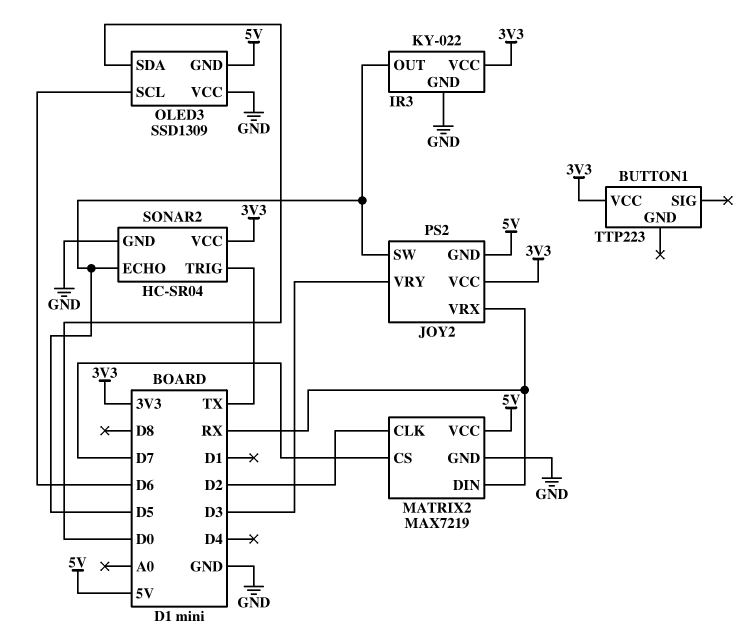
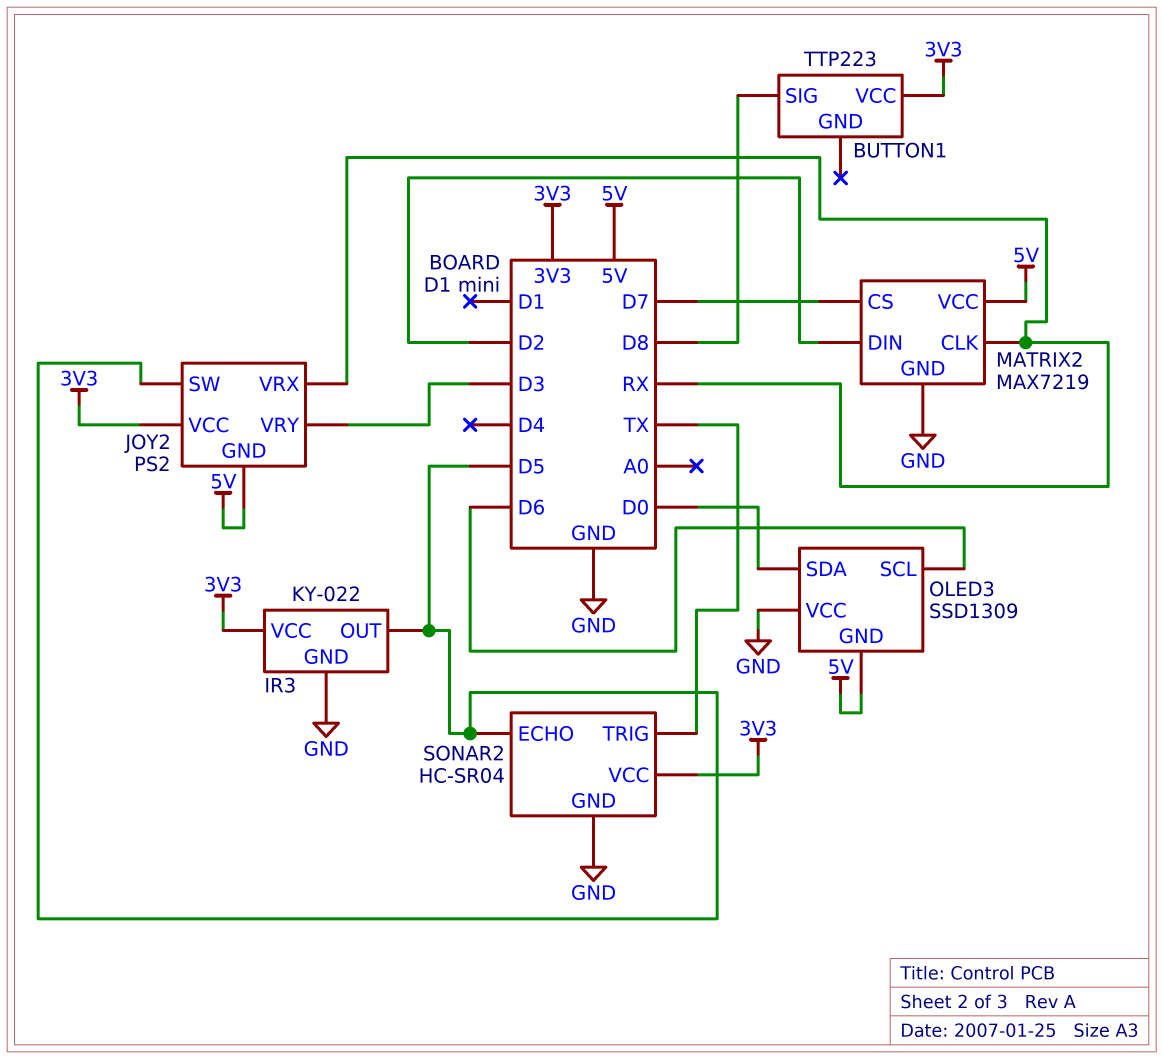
BUTTON1 pin SIG: none -> D8
MATRIX2 pin CLK: D2 -> RX
MATRIX2 pin DIN: RX -> D2

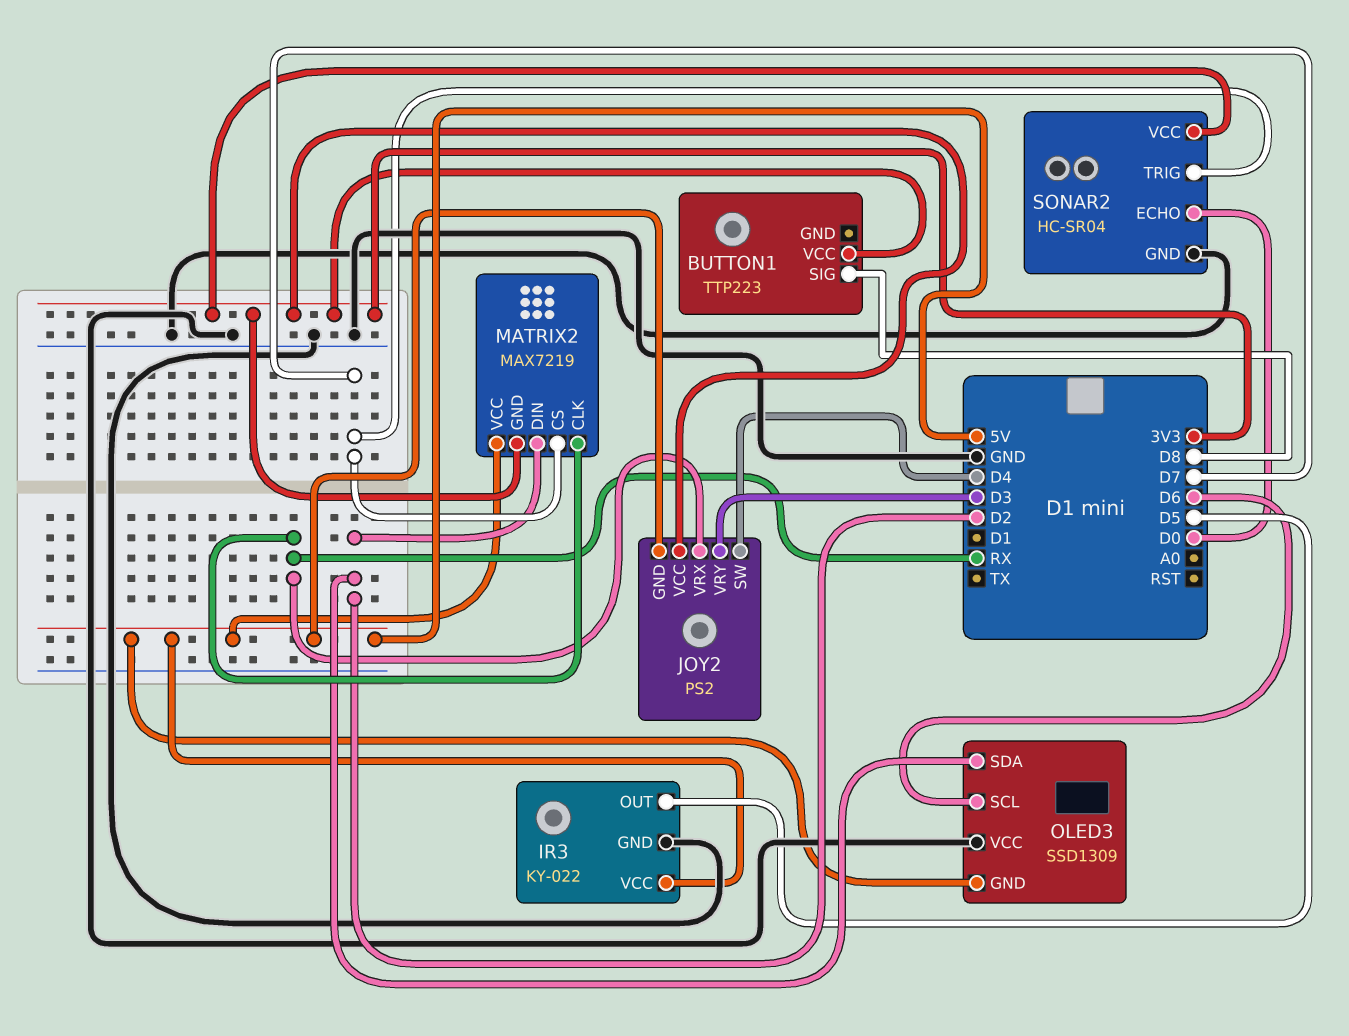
IR3 pin VCC: 3V3 -> 5V
JOY2 pin SW: D5 -> D4
MATRIX2 pin GND: GND -> 3V3
OLED3 pin SDA: D0 -> D2
SONAR2 pin ECHO: D5 -> D0
SONAR2 pin TRIG: TX -> D7

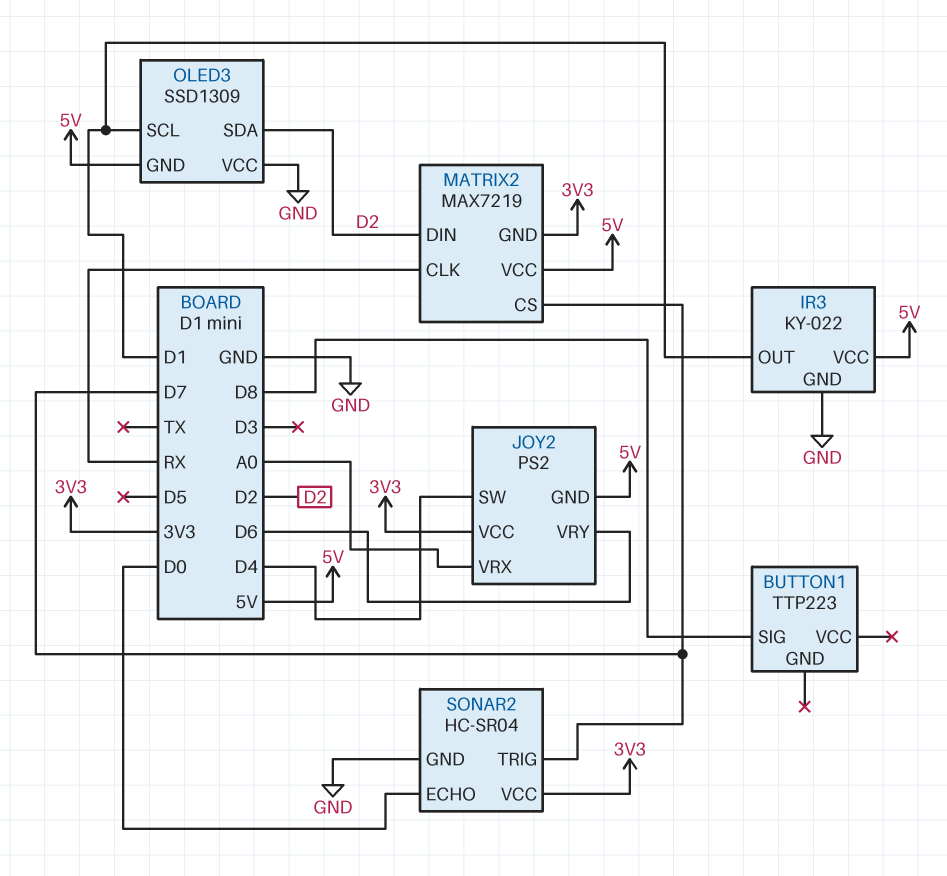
BUTTON1 pin VCC: 3V3 -> none
IR3 pin OUT: D5 -> D1
JOY2 pin VRX: RX -> A0
JOY2 pin VRY: D3 -> D6
OLED3 pin SCL: D6 -> D1

